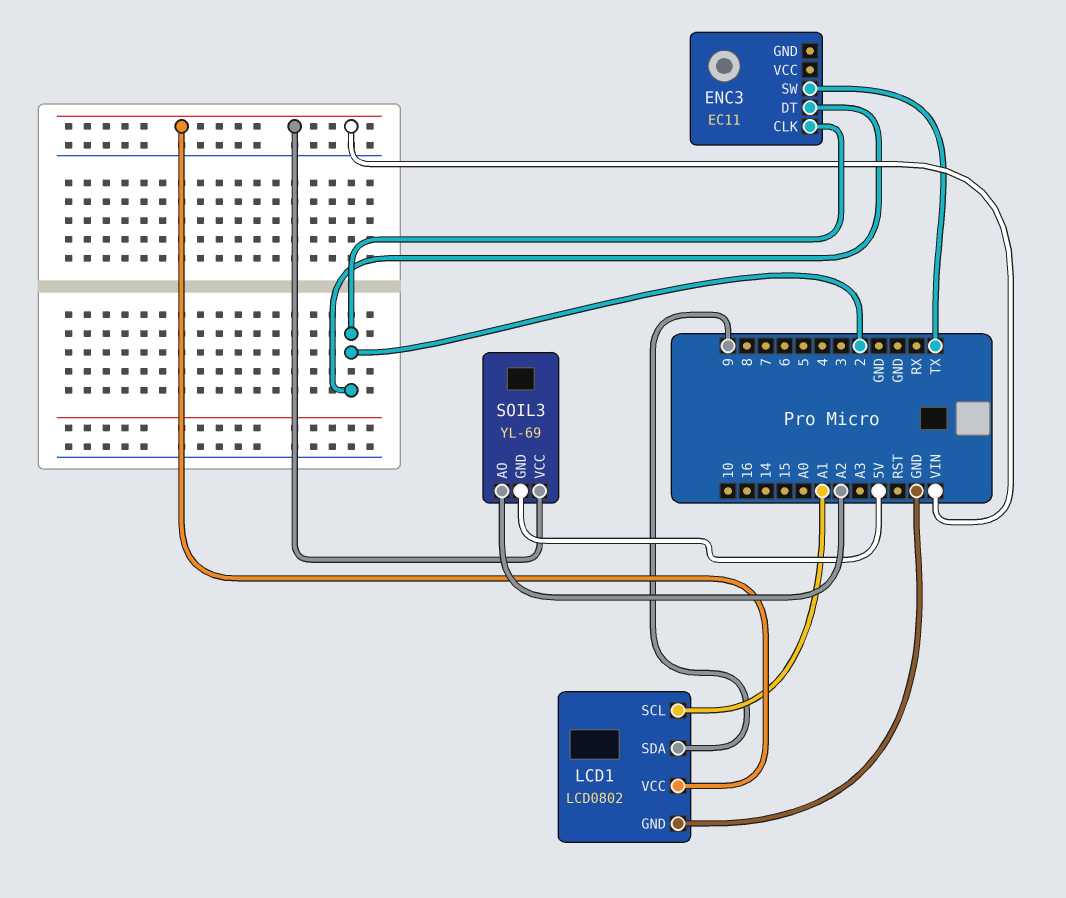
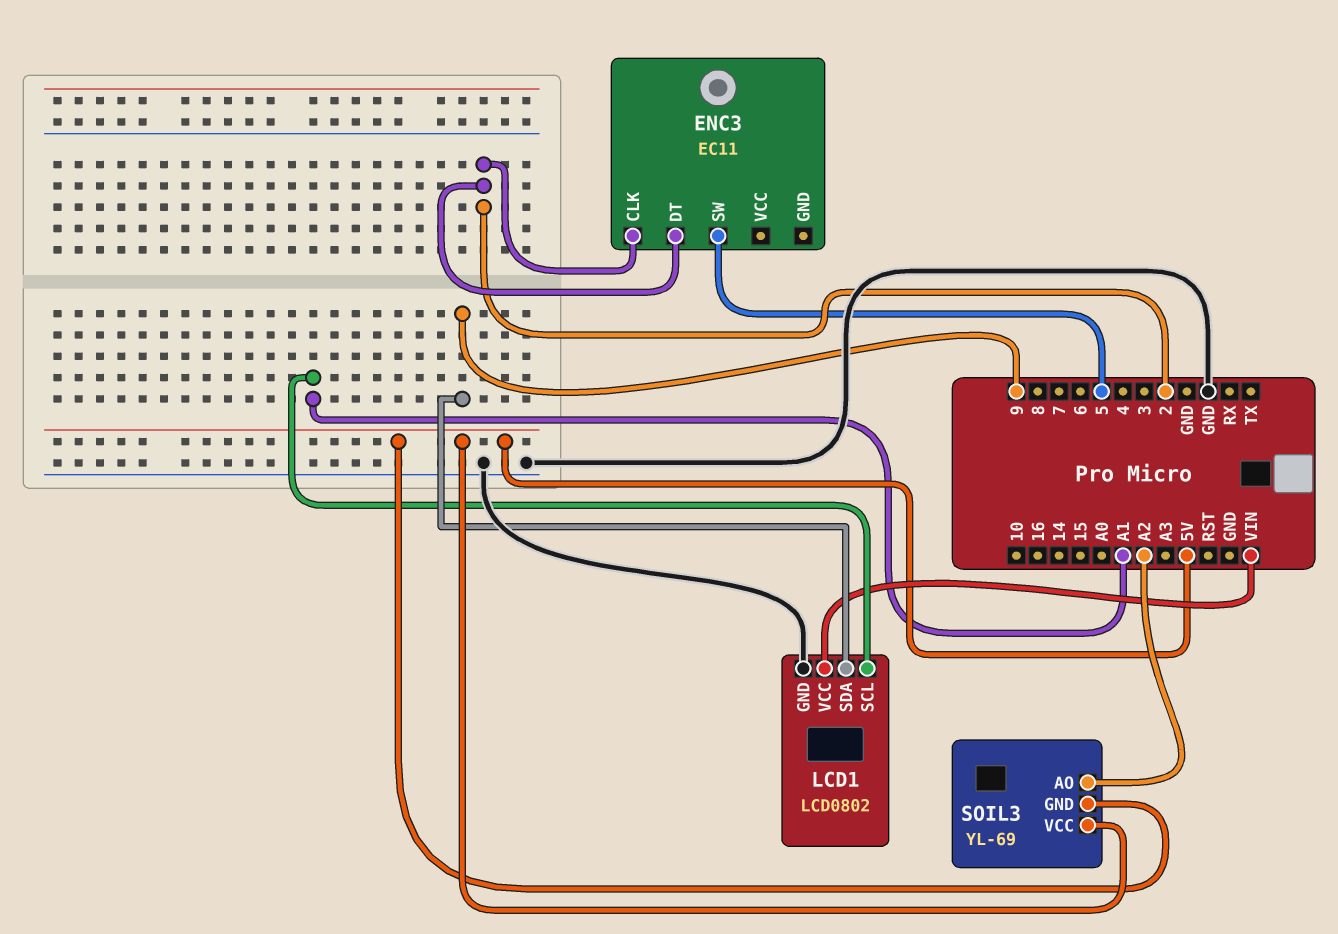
ENC3 pin SW: TX -> 5
SOIL3 pin VCC: VIN -> 5V

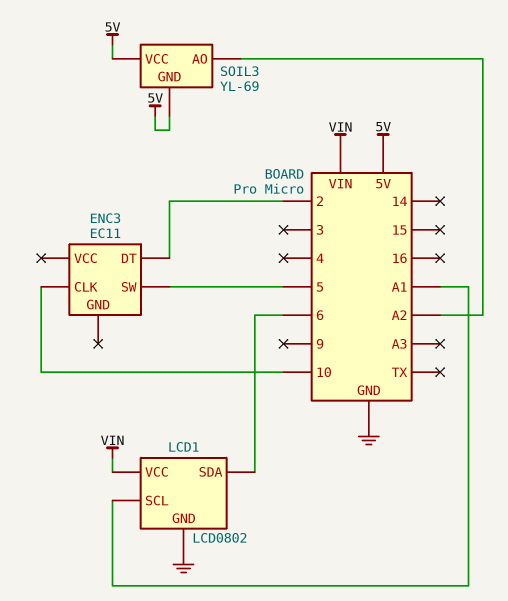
ENC3 pin CLK: 2 -> 10
LCD1 pin SDA: 9 -> 6

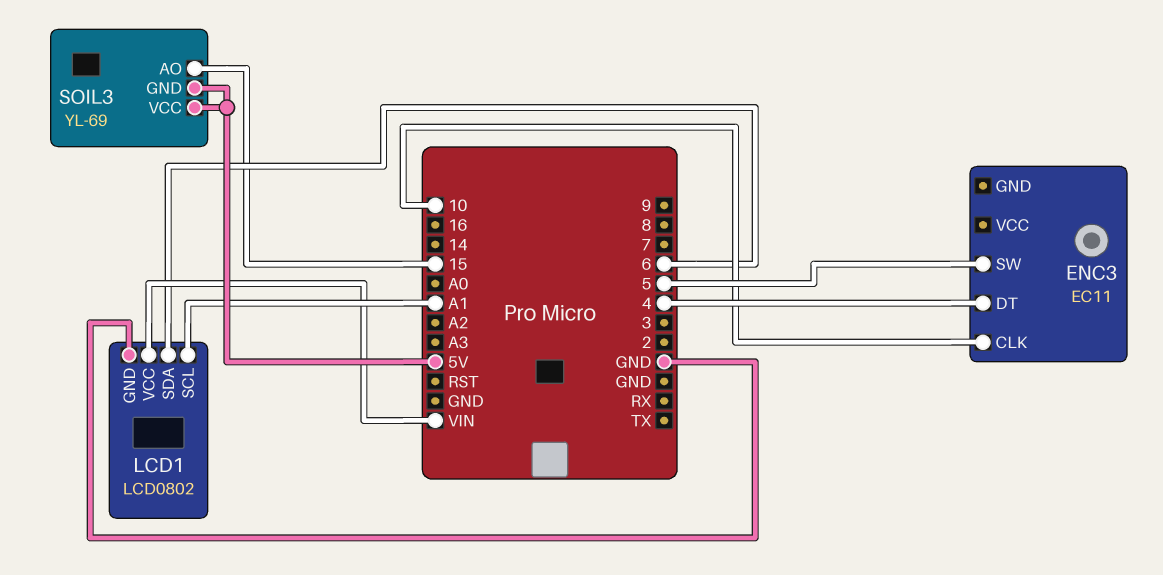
ENC3 pin DT: 2 -> 4
SOIL3 pin AO: A2 -> 15

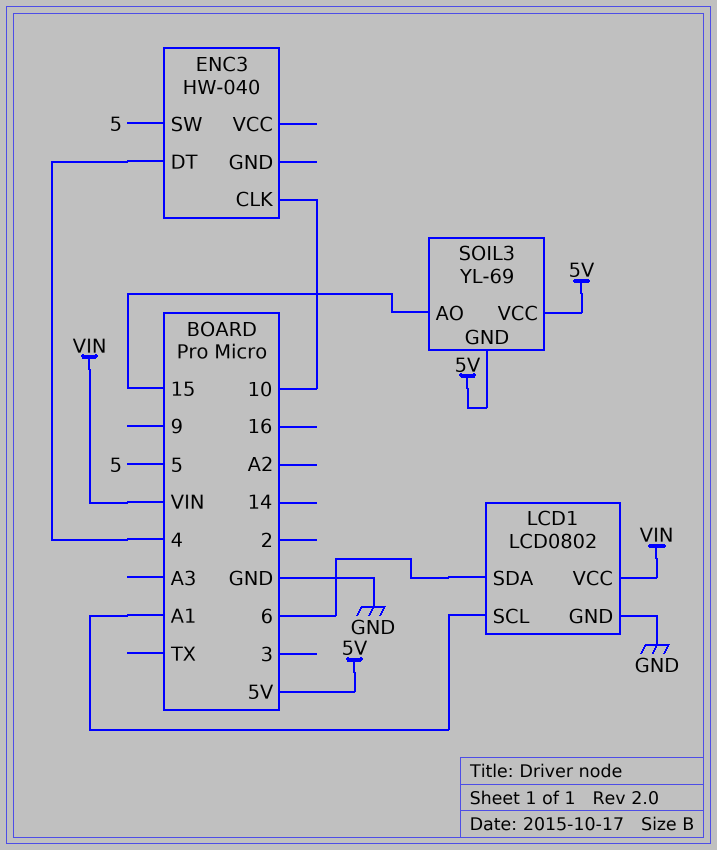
ENC3: EC11 -> HW-040

